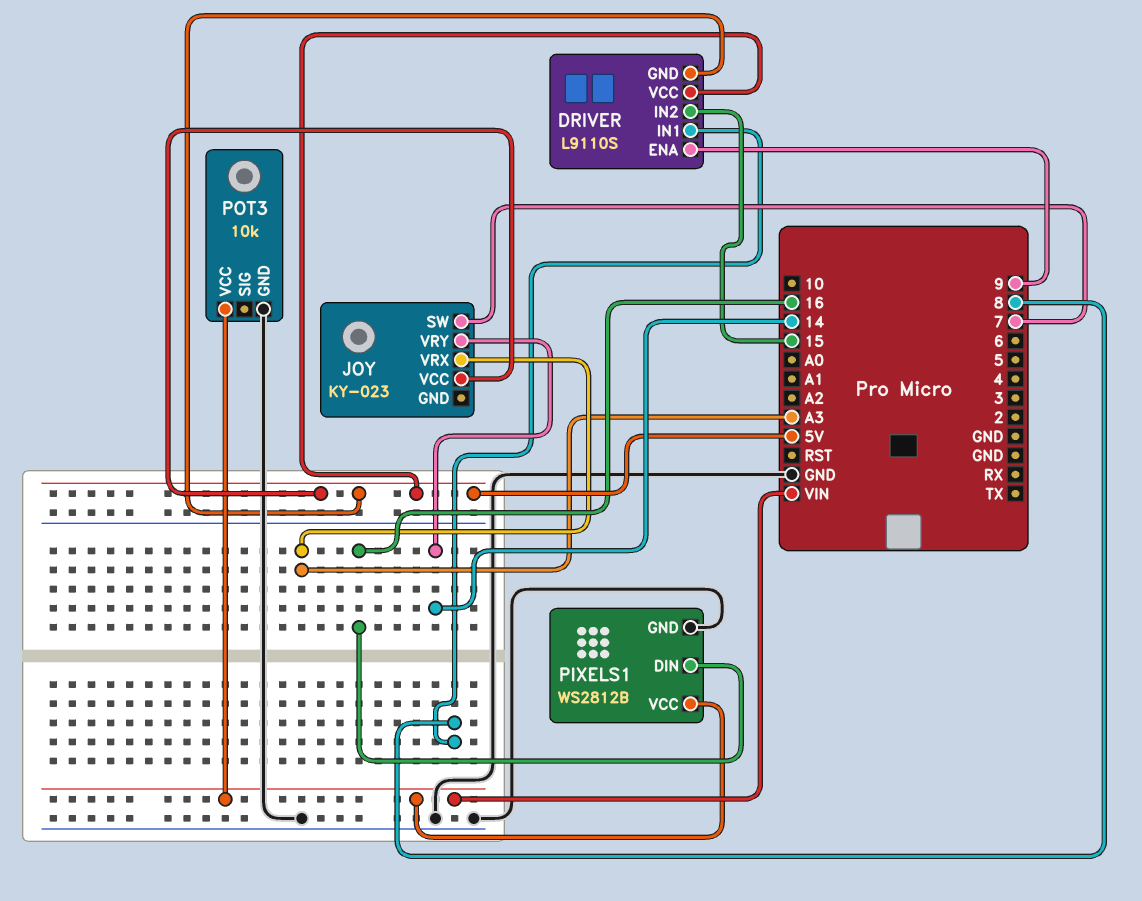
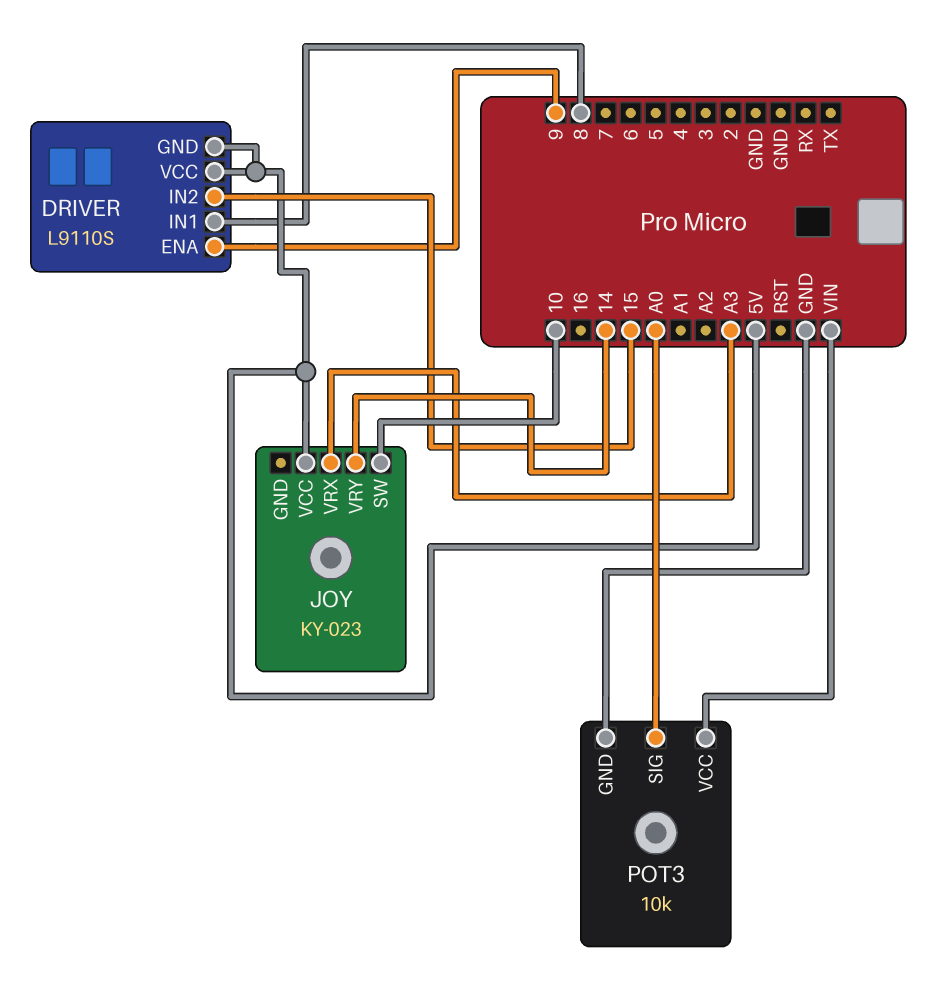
JOY pin SW: 7 -> 10
PIXELS1: WS2812B -> none
PIXELS1 pin DIN: 16 -> none
PIXELS1 pin GND: GND -> none
PIXELS1 pin VCC: VIN -> none
POT3 pin SIG: none -> A0

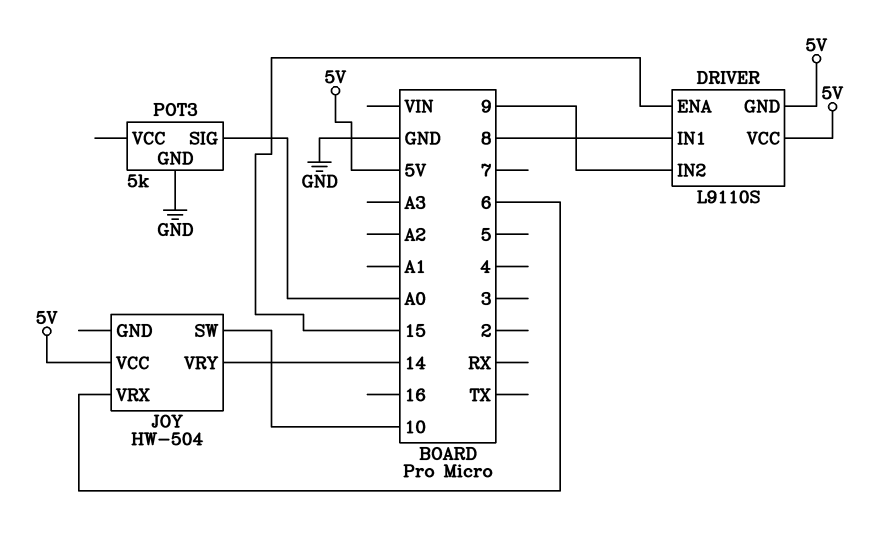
DRIVER pin ENA: 9 -> 15
DRIVER pin IN2: 15 -> 9
JOY: KY-023 -> HW-504
JOY pin VRX: A3 -> 6
POT3: 10k -> 5k
POT3 pin VCC: VIN -> none

